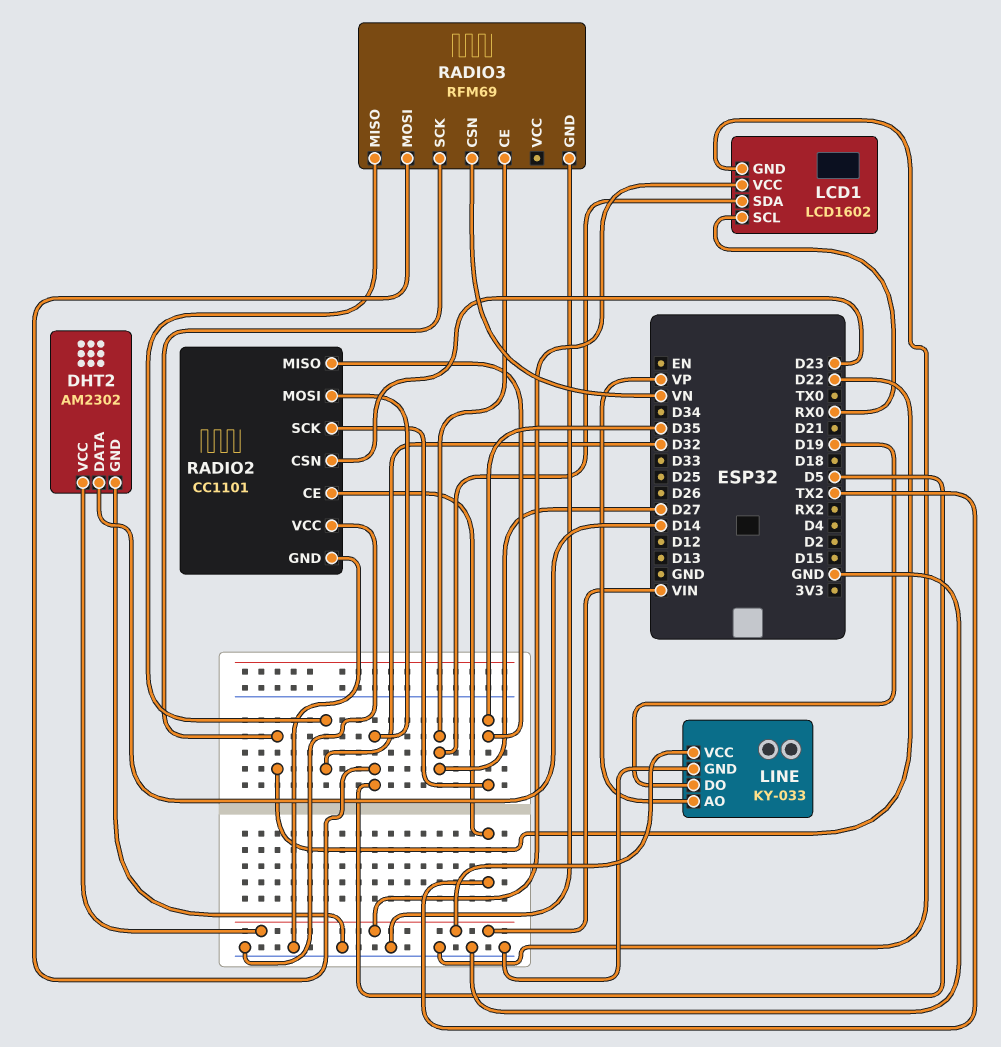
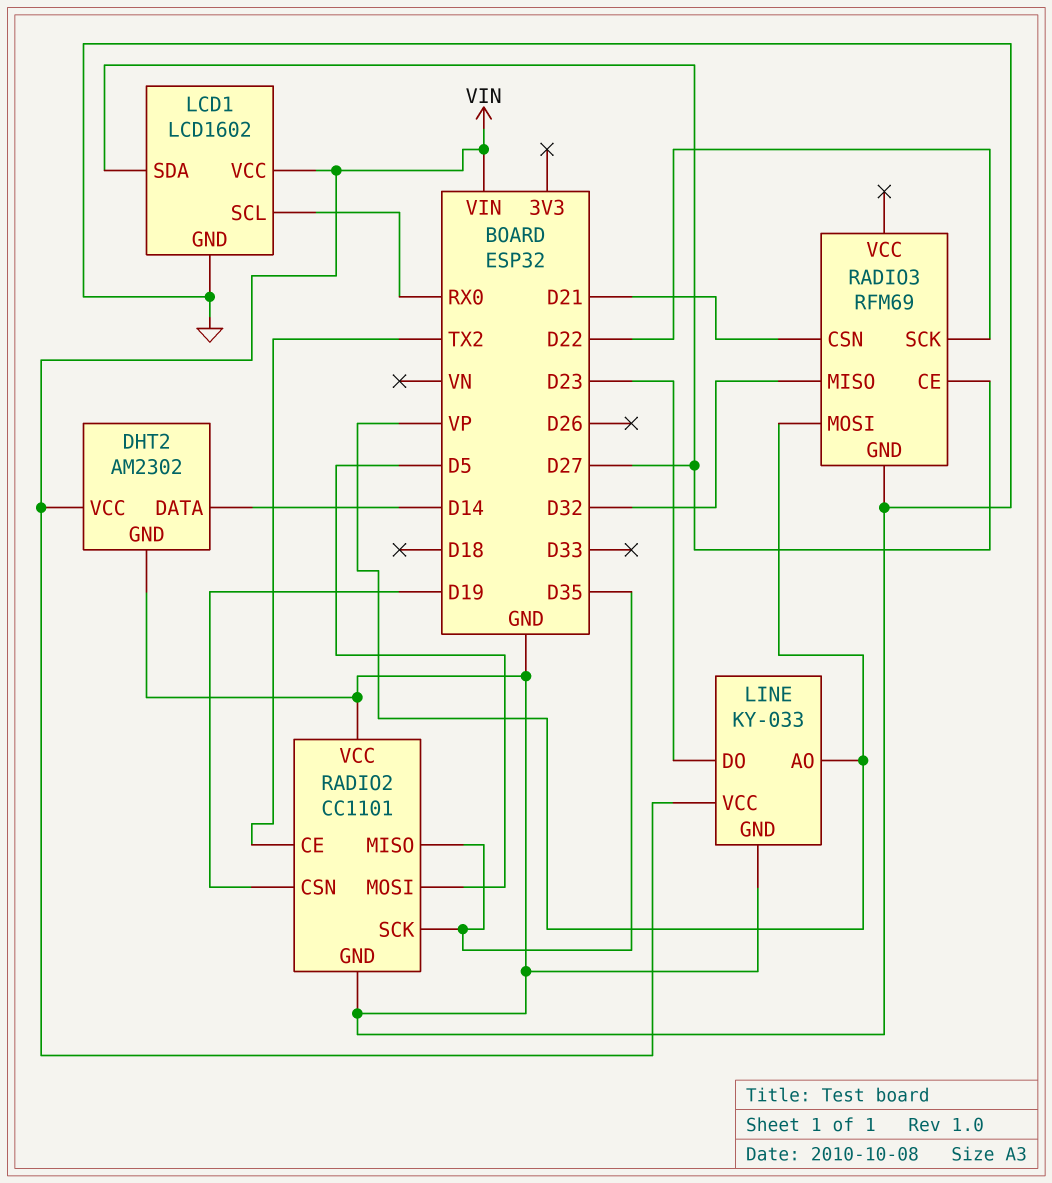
LINE pin DO: D19 -> D23
RADIO2 pin CSN: D23 -> D19
RADIO3 pin CSN: VN -> D21
RADIO3 pin MOSI: D5 -> VP

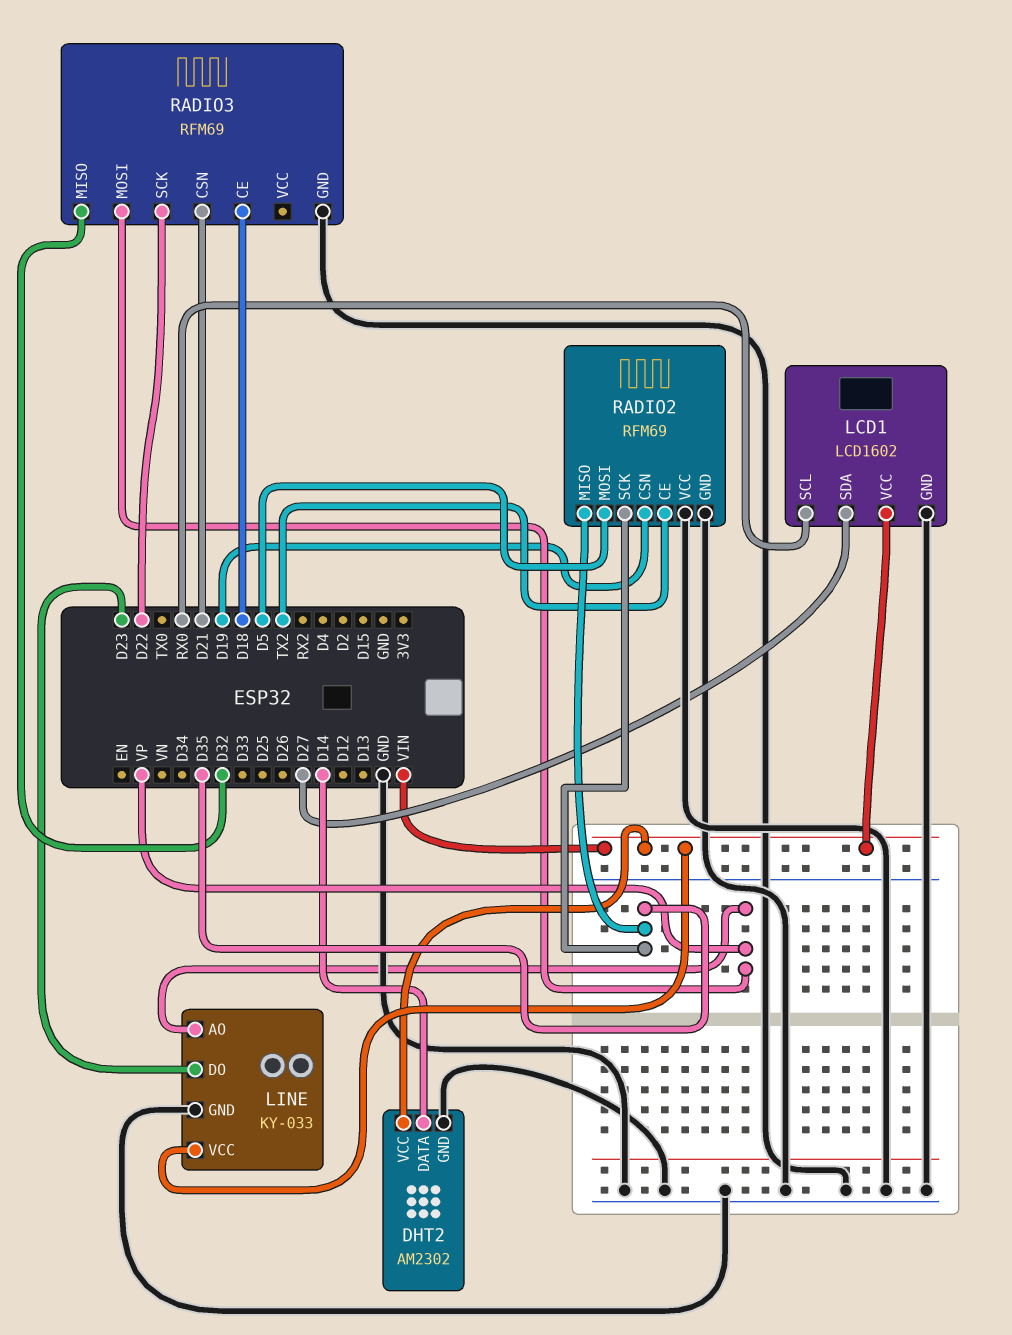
RADIO2: CC1101 -> RFM69
RADIO3 pin CE: D27 -> D18

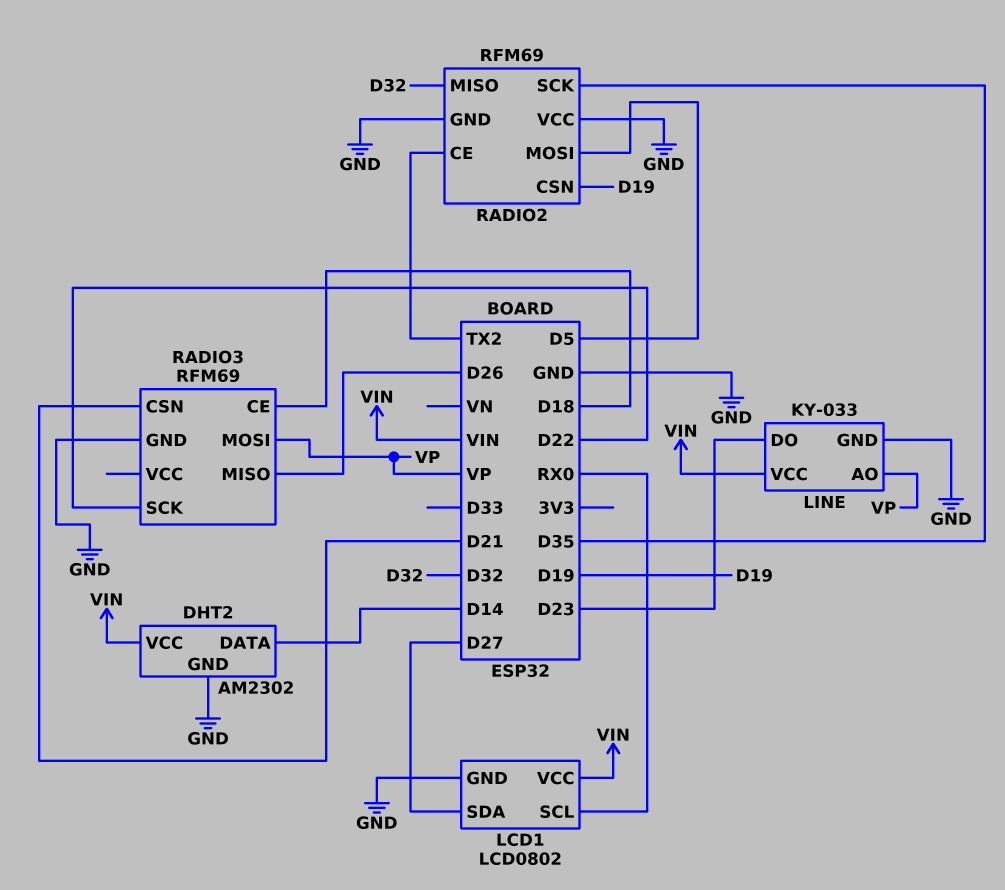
LCD1: LCD1602 -> LCD0802
RADIO2 pin MISO: D35 -> D32
RADIO3 pin MISO: D32 -> D26

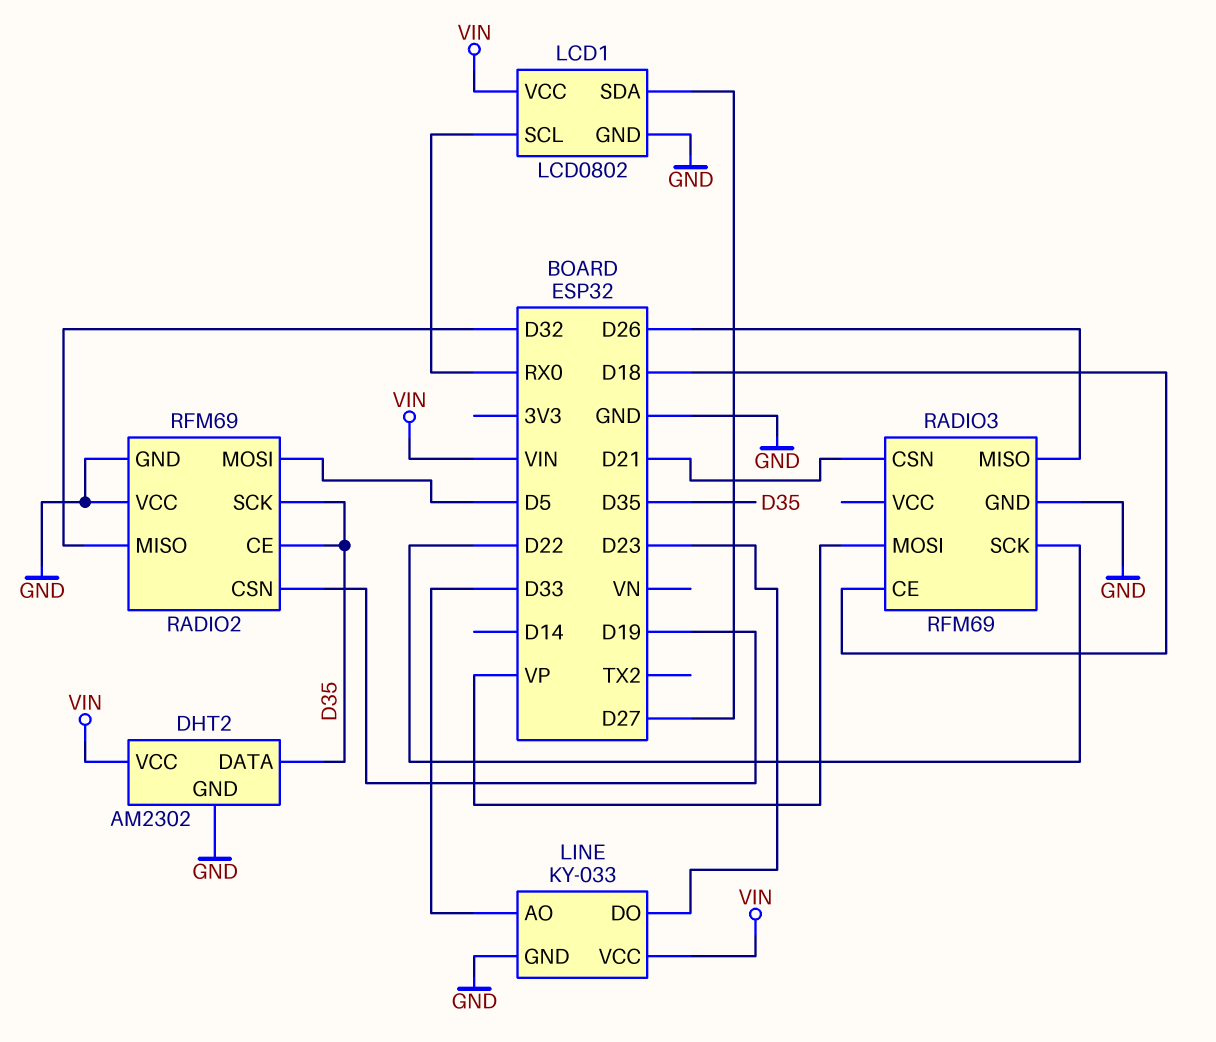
DHT2 pin DATA: D14 -> D35
LINE pin AO: VP -> D33
RADIO2 pin CE: TX2 -> D35

